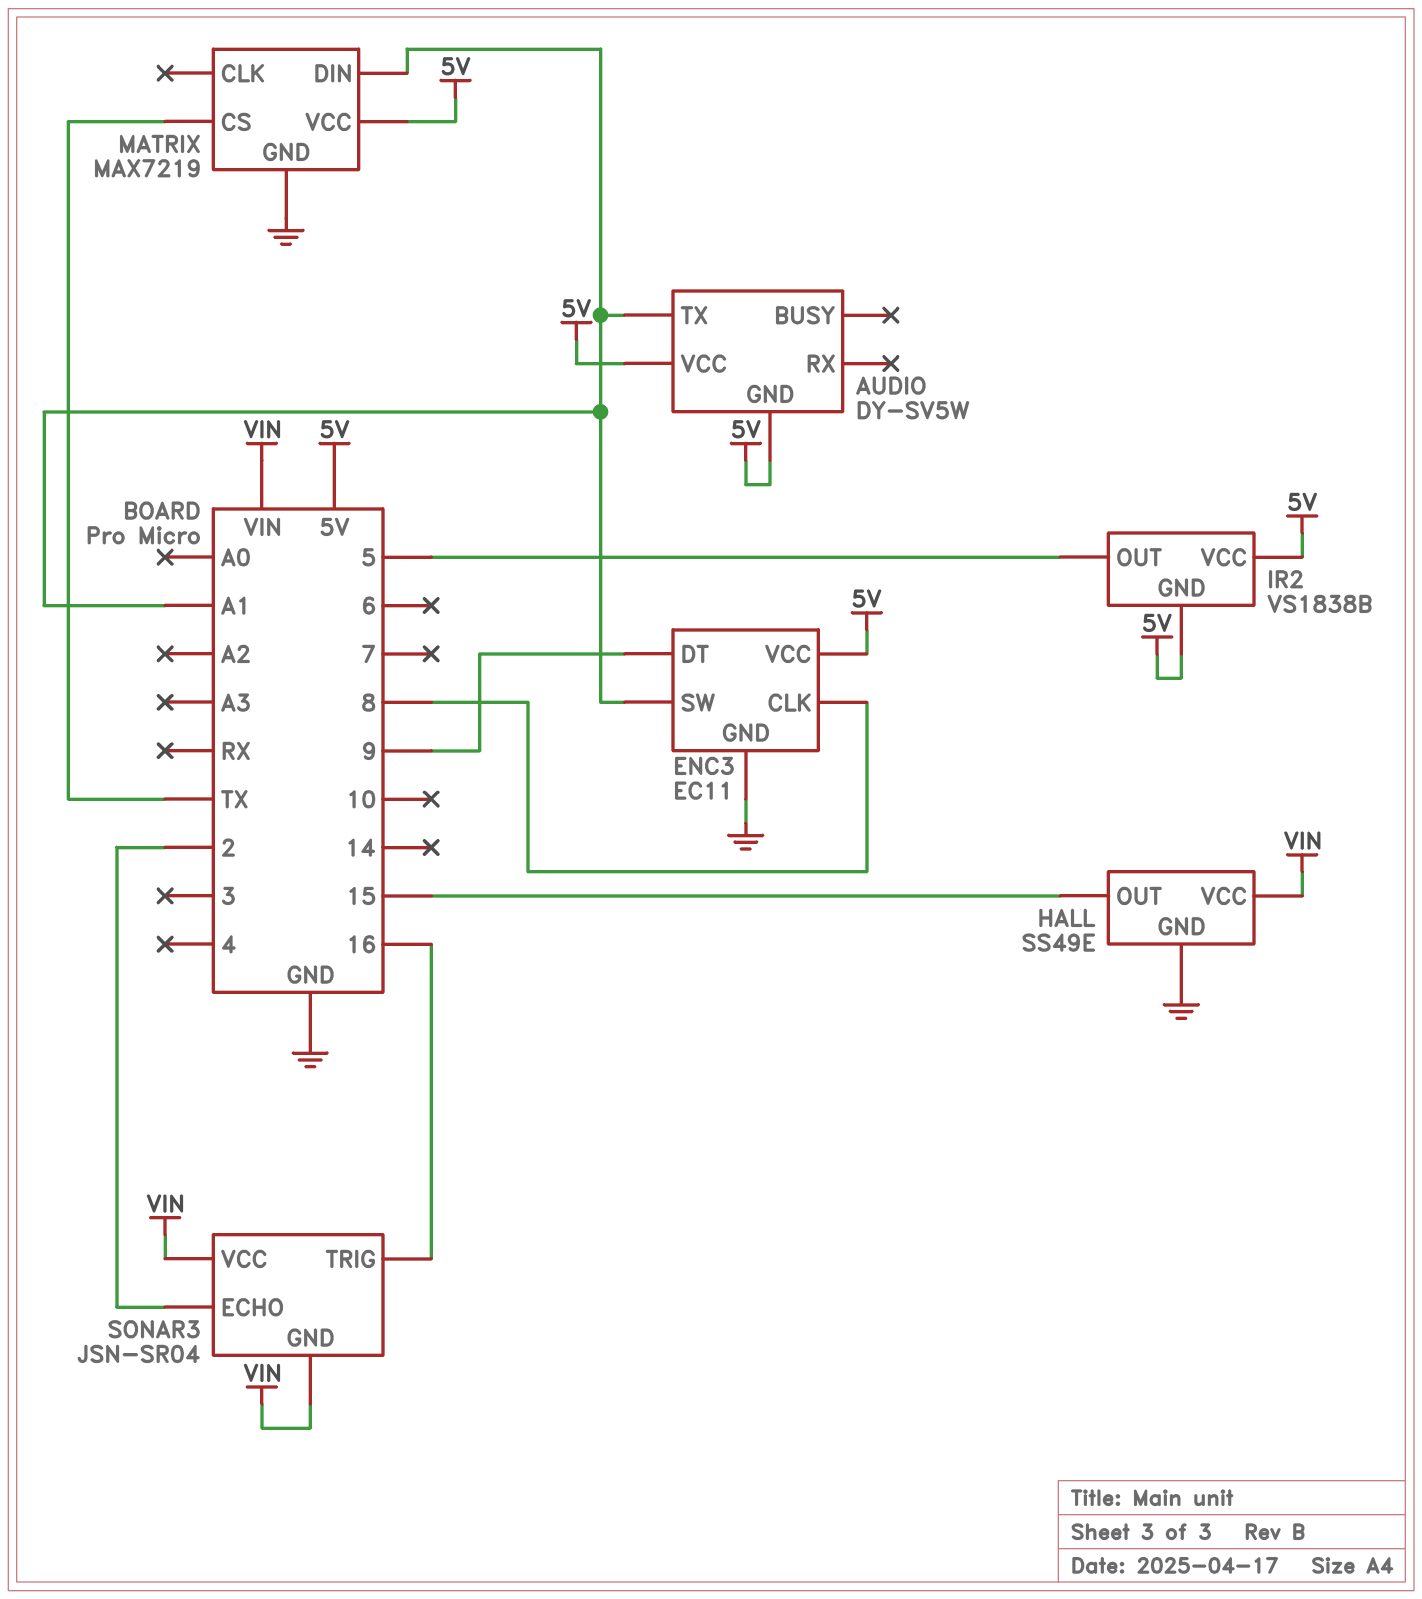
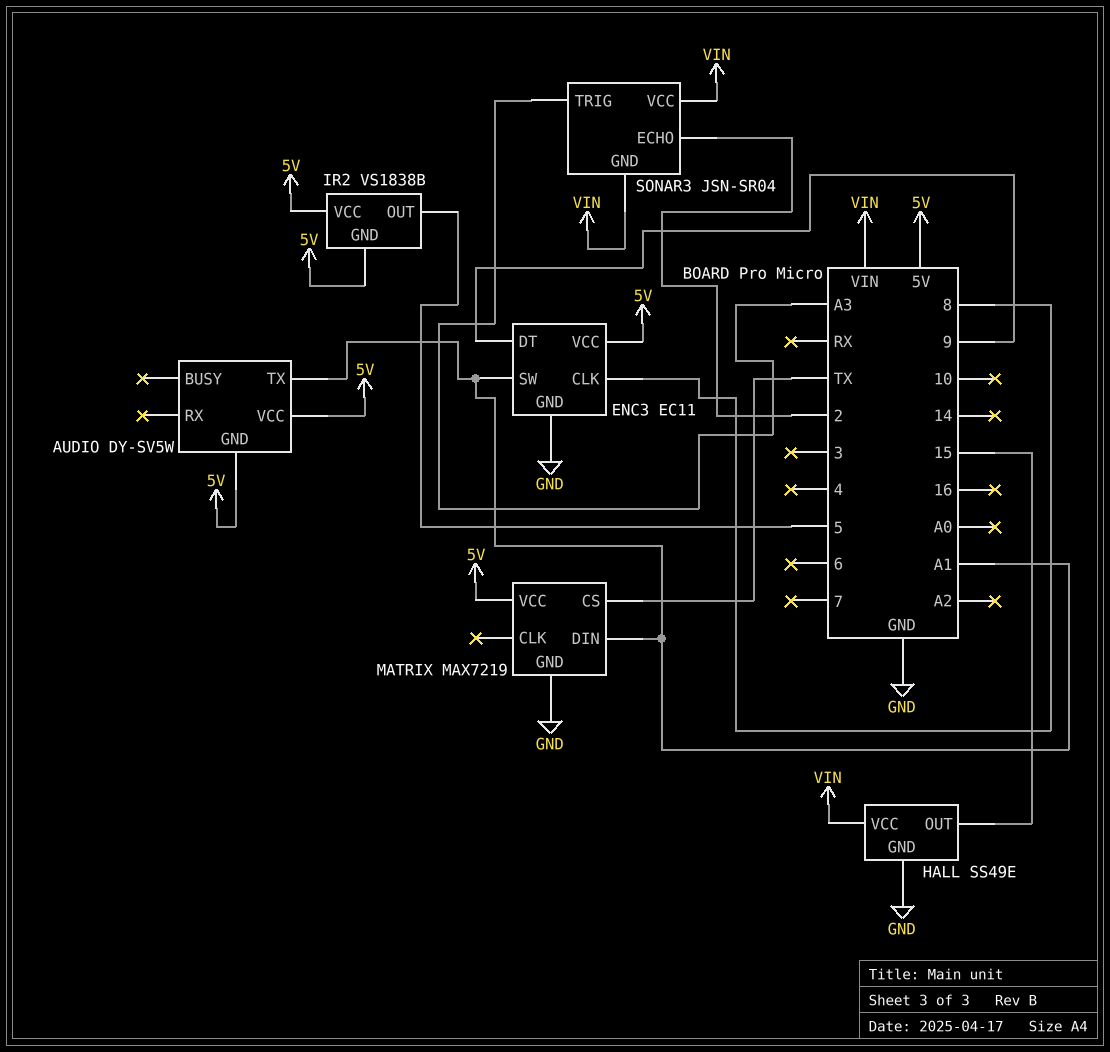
SONAR3 pin TRIG: 16 -> A3

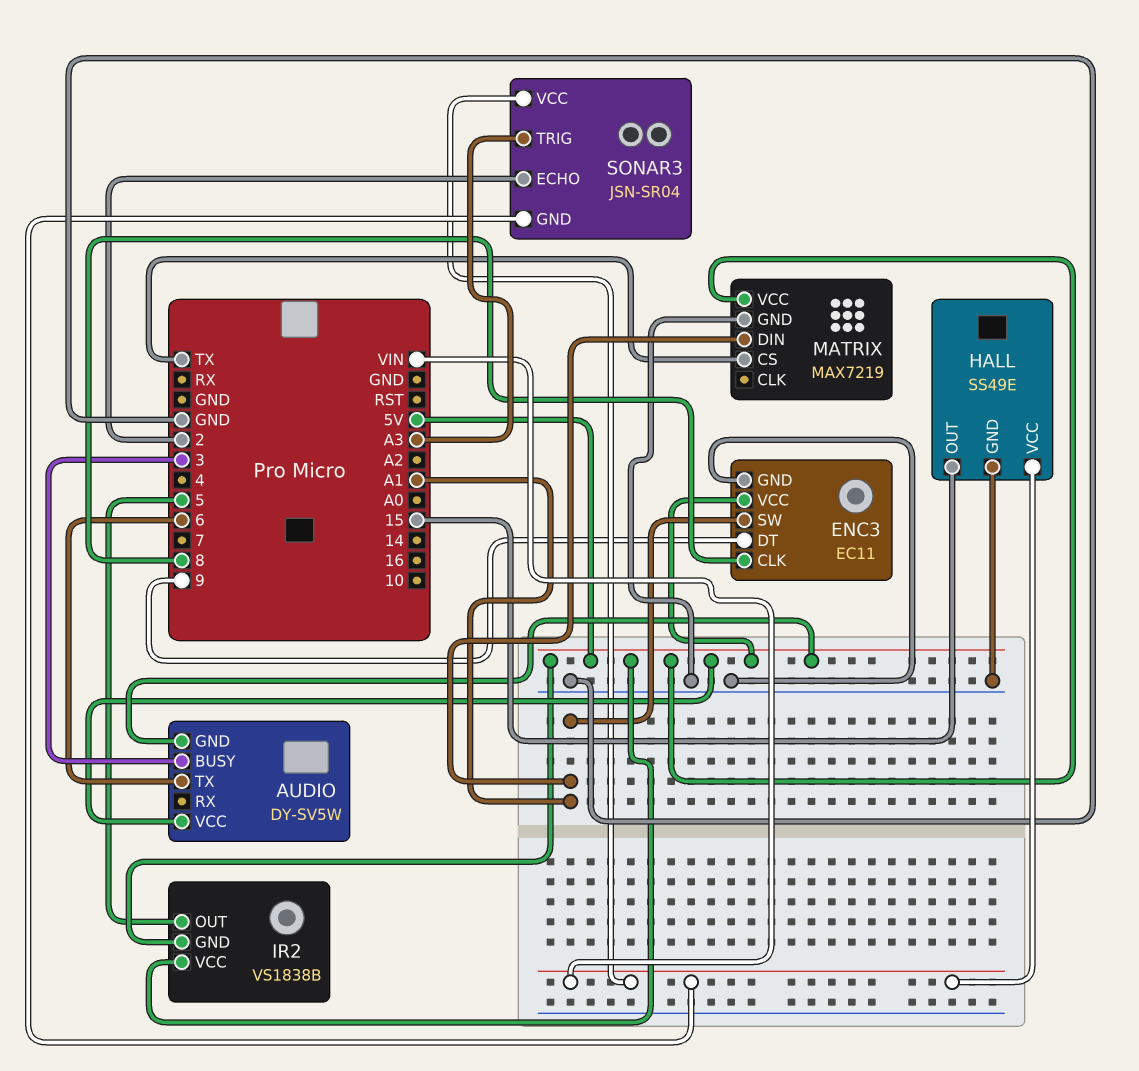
AUDIO pin BUSY: none -> 3
AUDIO pin TX: A1 -> 6

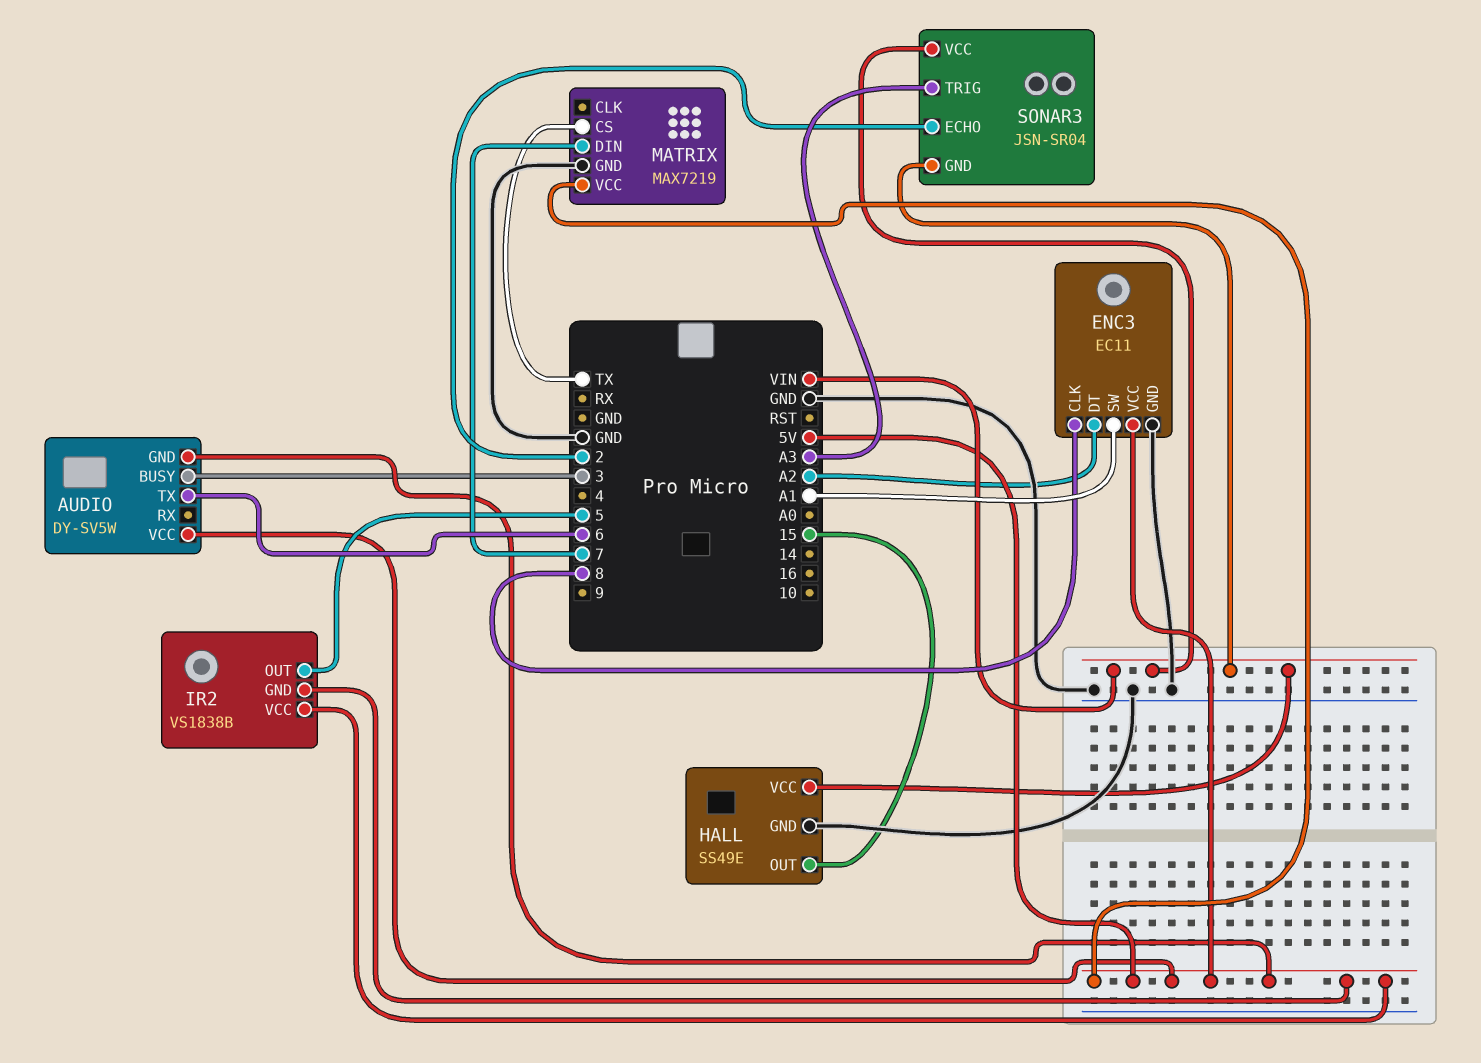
ENC3 pin DT: 9 -> A2
MATRIX pin DIN: A1 -> 7

